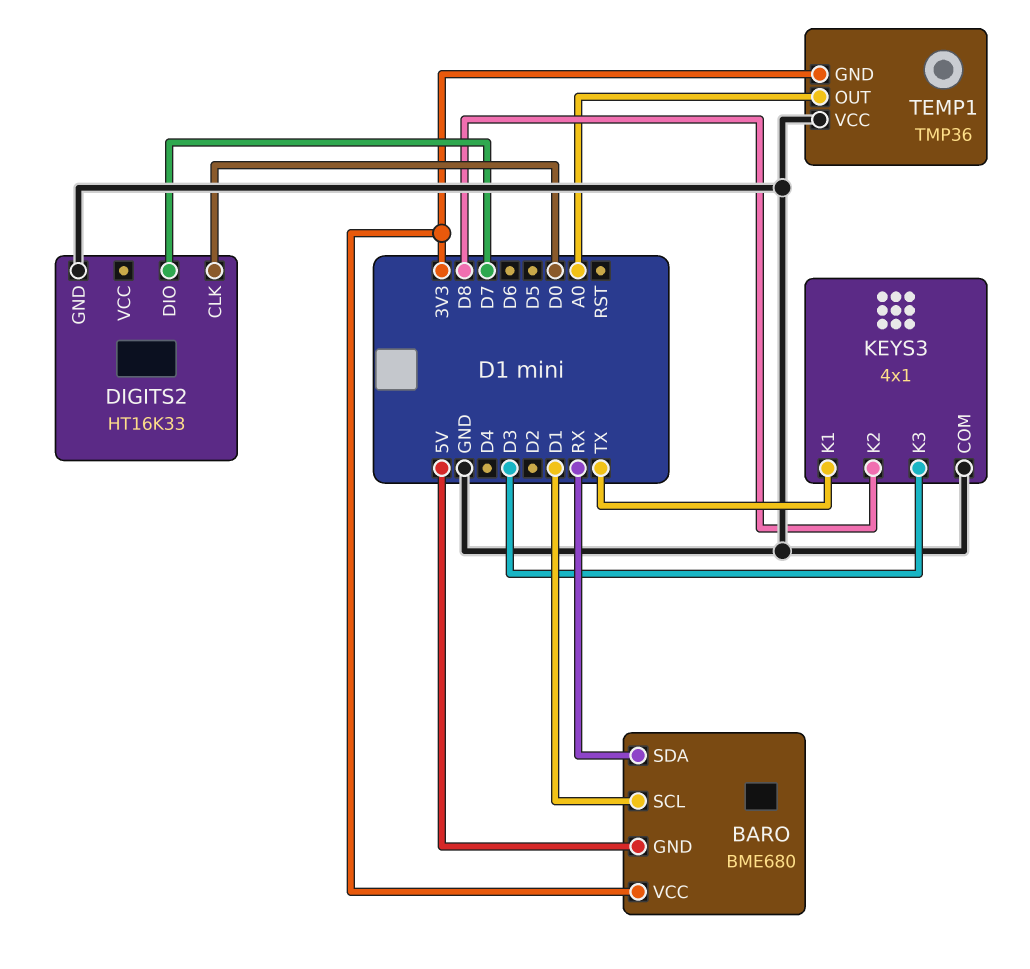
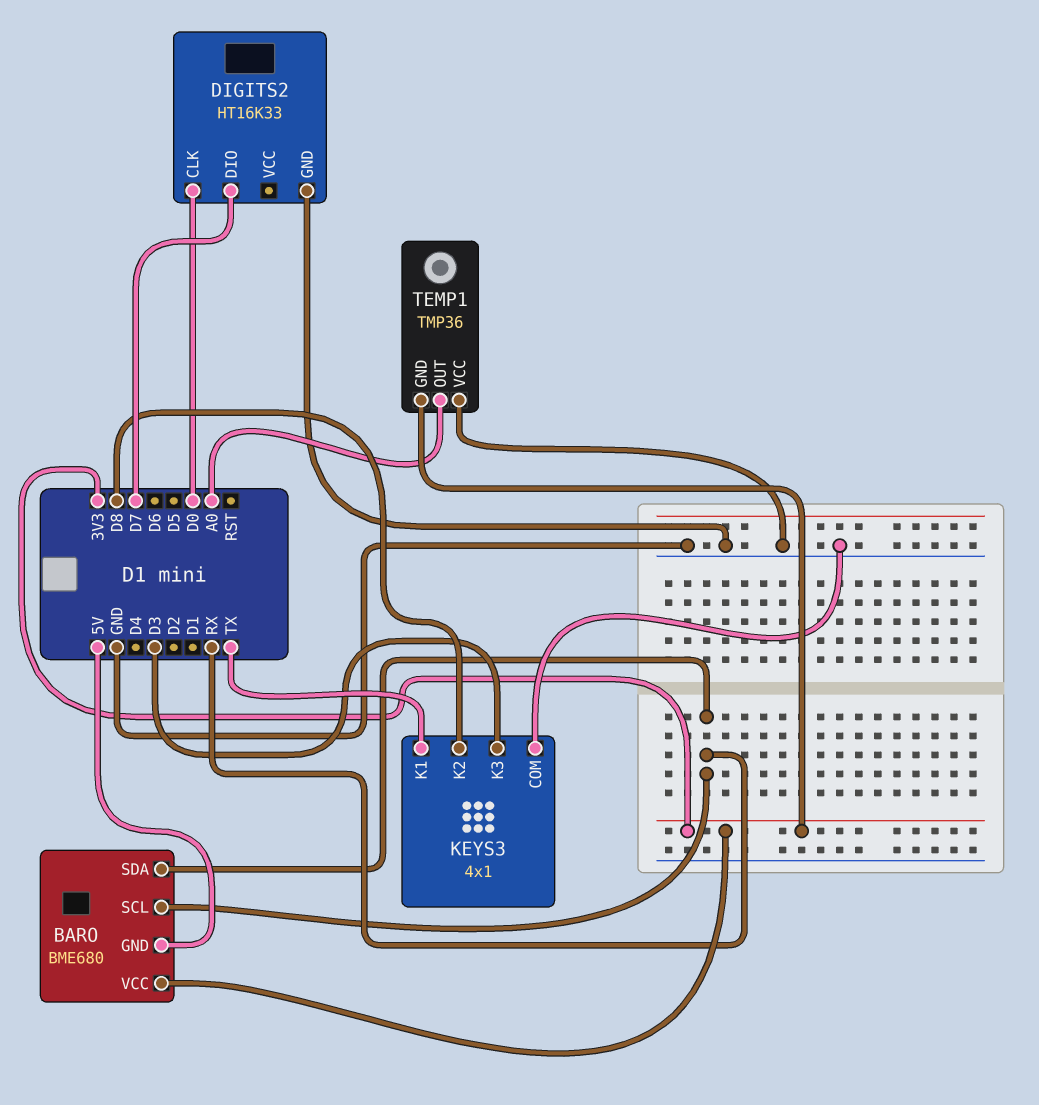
BARO pin SCL: D1 -> RX

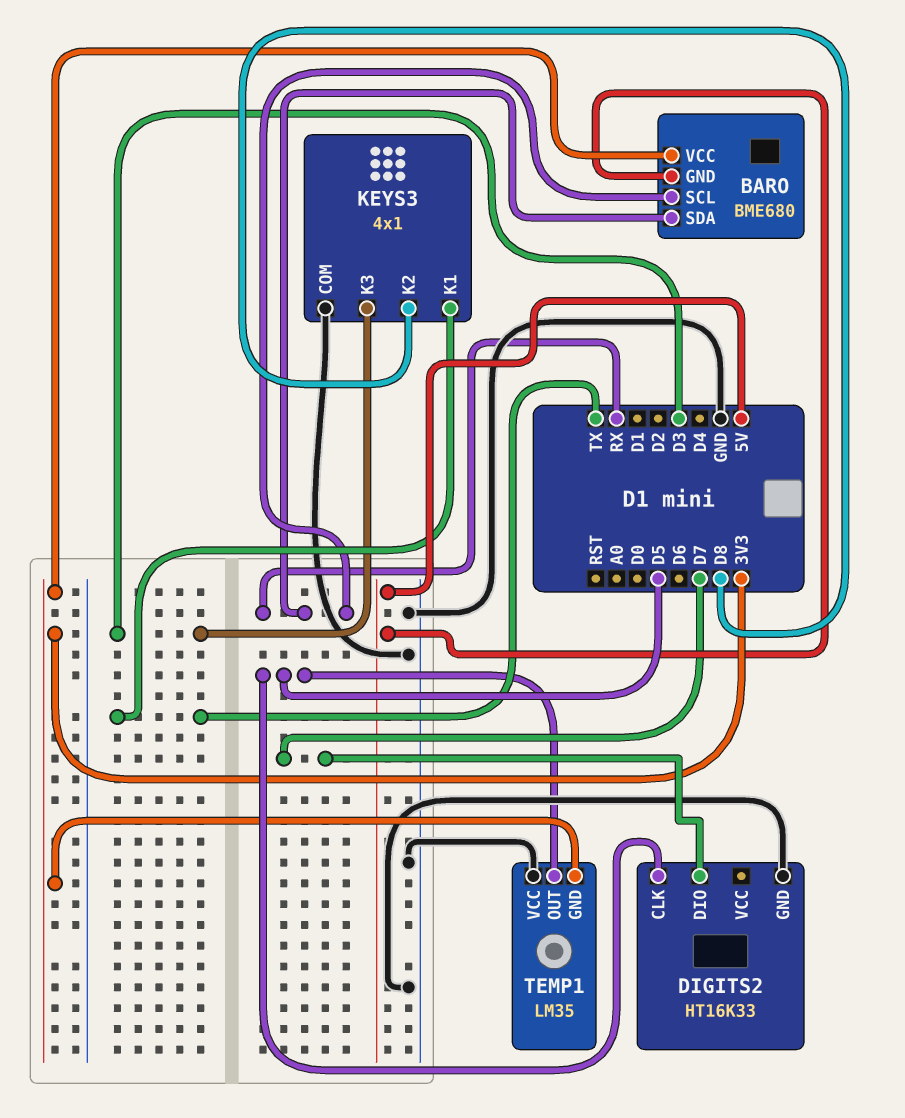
DIGITS2 pin CLK: D0 -> D5
TEMP1: TMP36 -> LM35
TEMP1 pin OUT: A0 -> D5

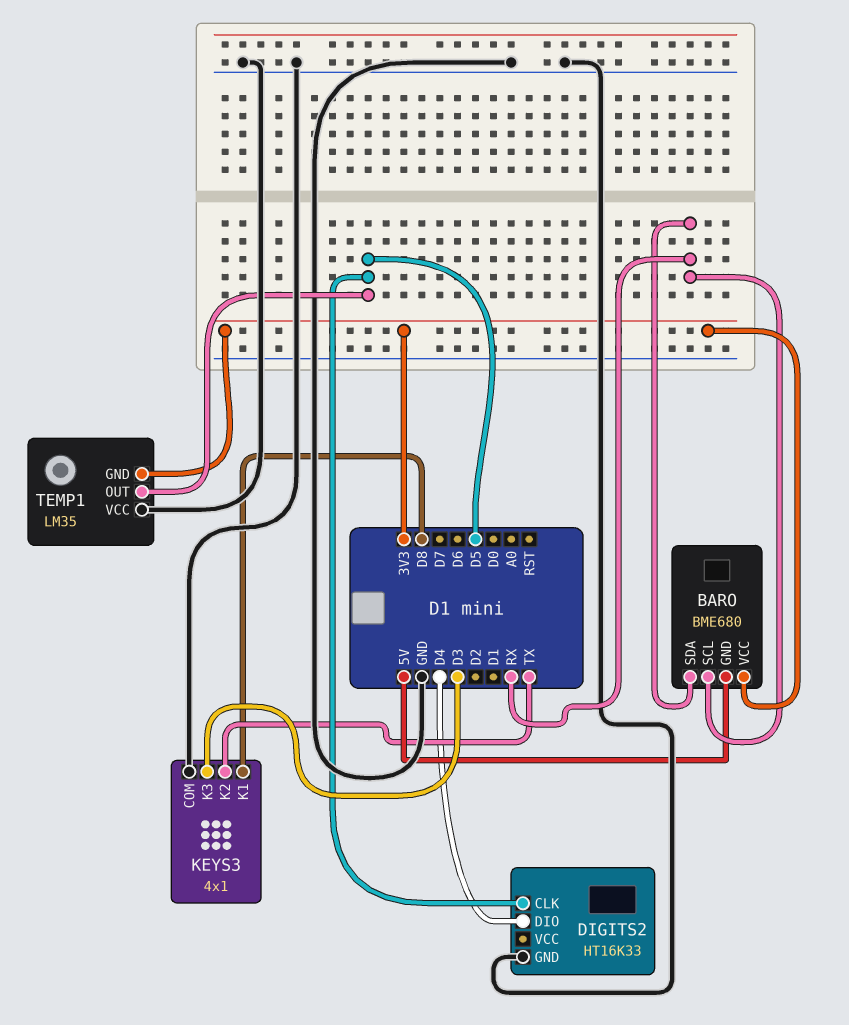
DIGITS2 pin DIO: D7 -> D4
KEYS3 pin K1: TX -> D8
KEYS3 pin K2: D8 -> TX

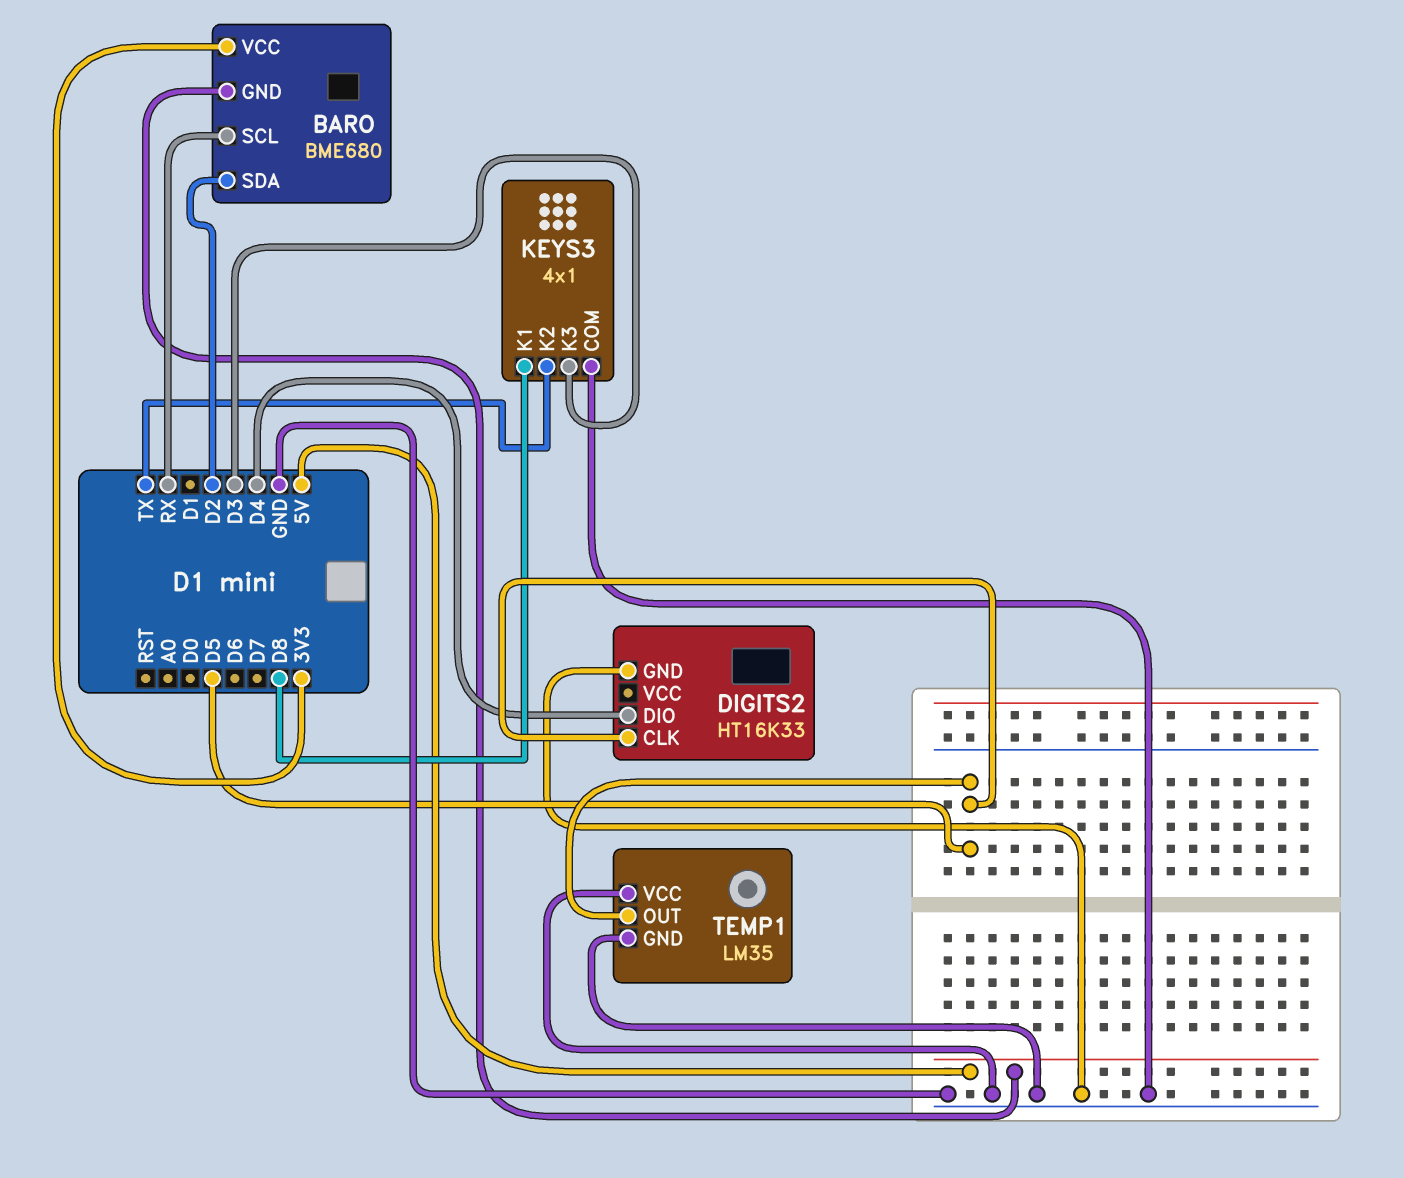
BARO pin SDA: RX -> D2
TEMP1 pin GND: 3V3 -> GND

